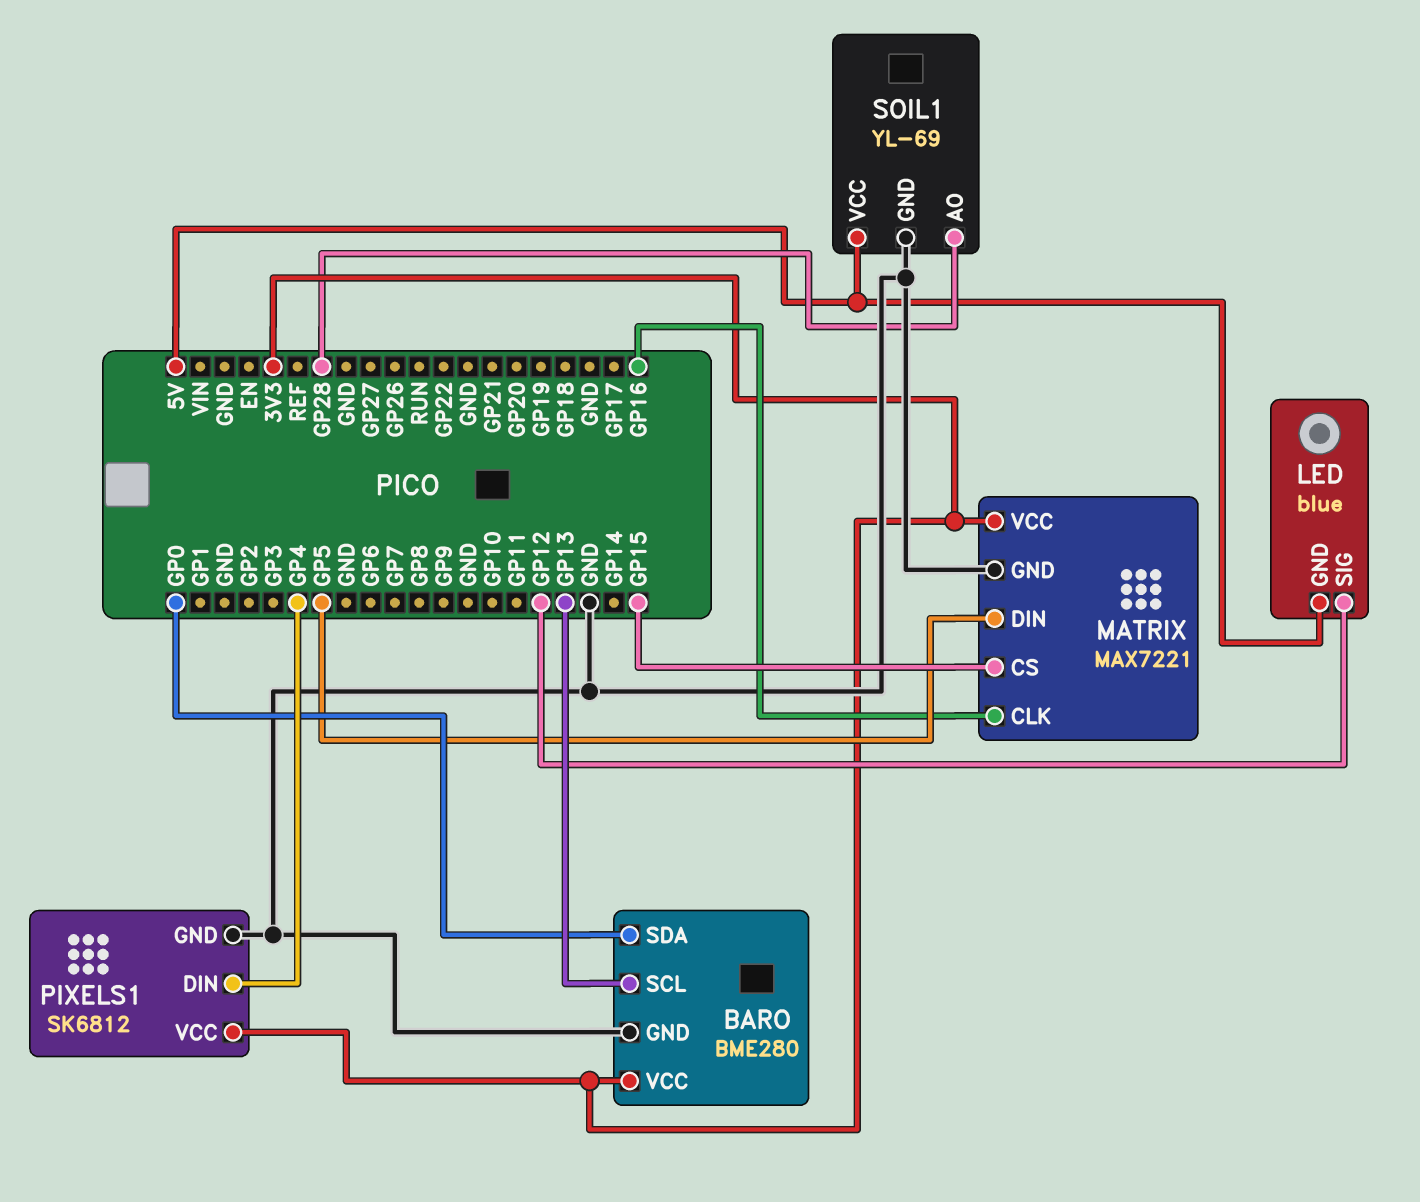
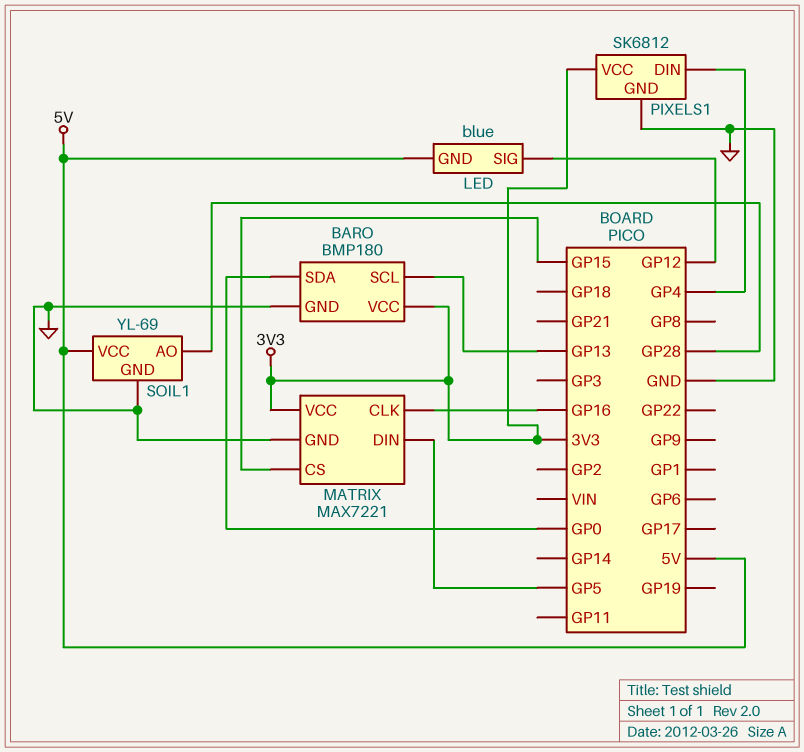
BARO: BME280 -> BMP180

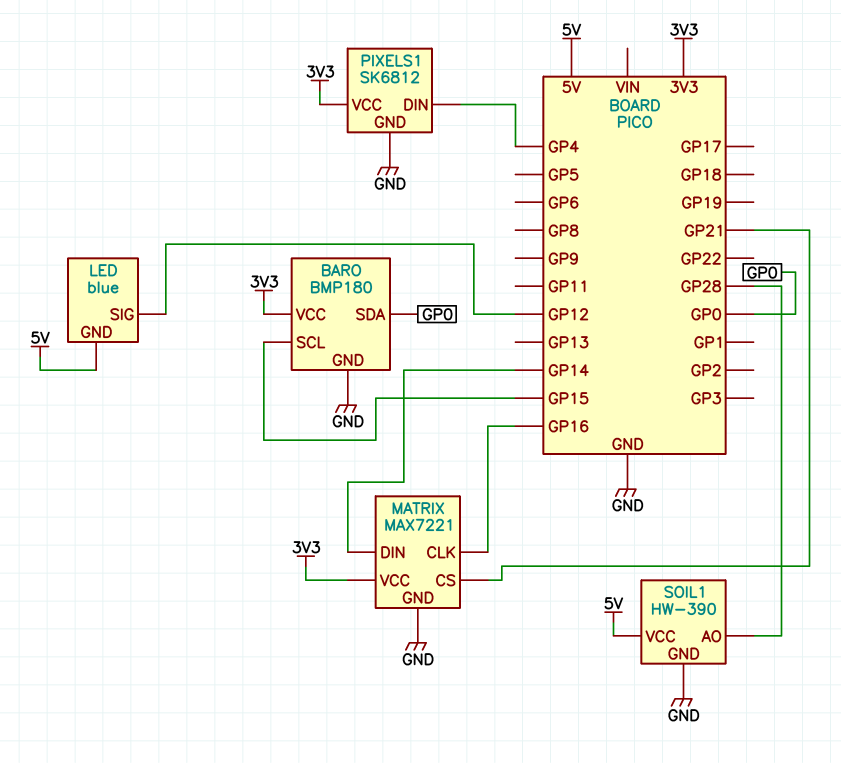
BARO pin SCL: GP13 -> GP15
MATRIX pin CS: GP15 -> GP21
MATRIX pin DIN: GP5 -> GP14
SOIL1: YL-69 -> HW-390

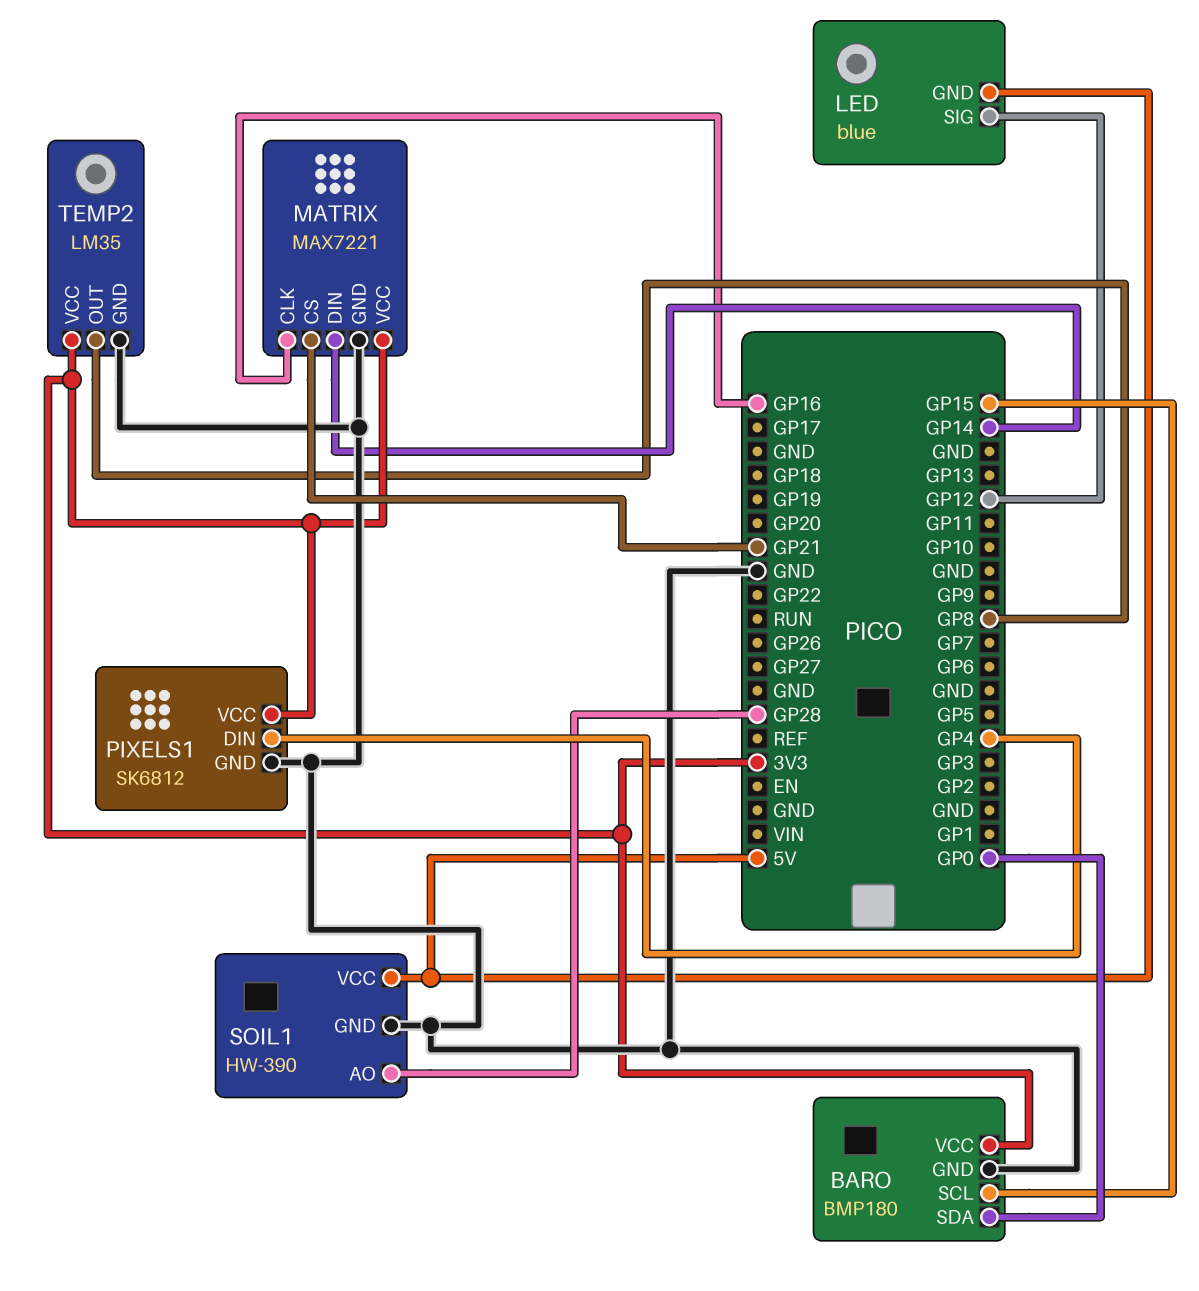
TEMP2: none -> LM35
TEMP2 pin GND: none -> GND
TEMP2 pin OUT: none -> GP8
TEMP2 pin VCC: none -> 3V3

